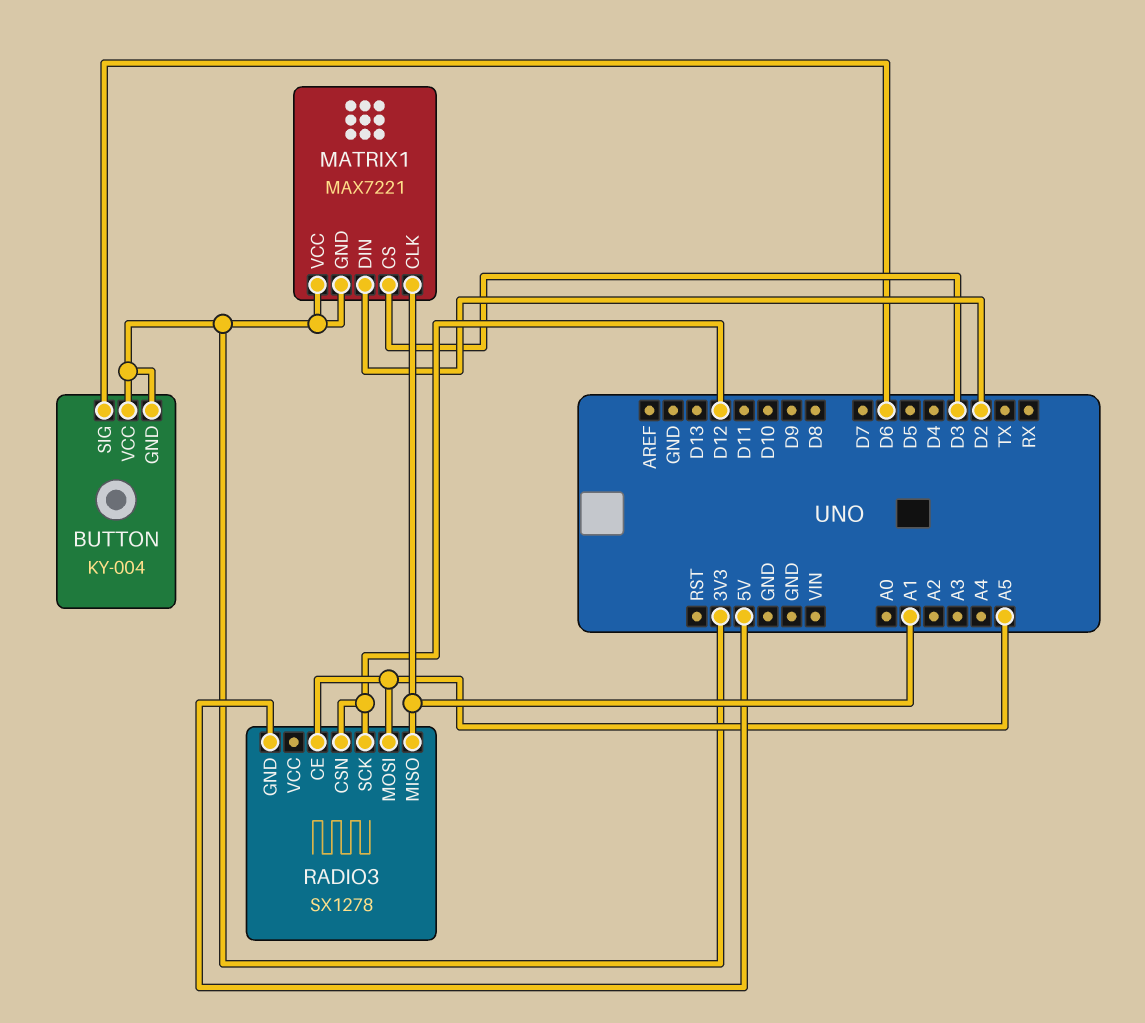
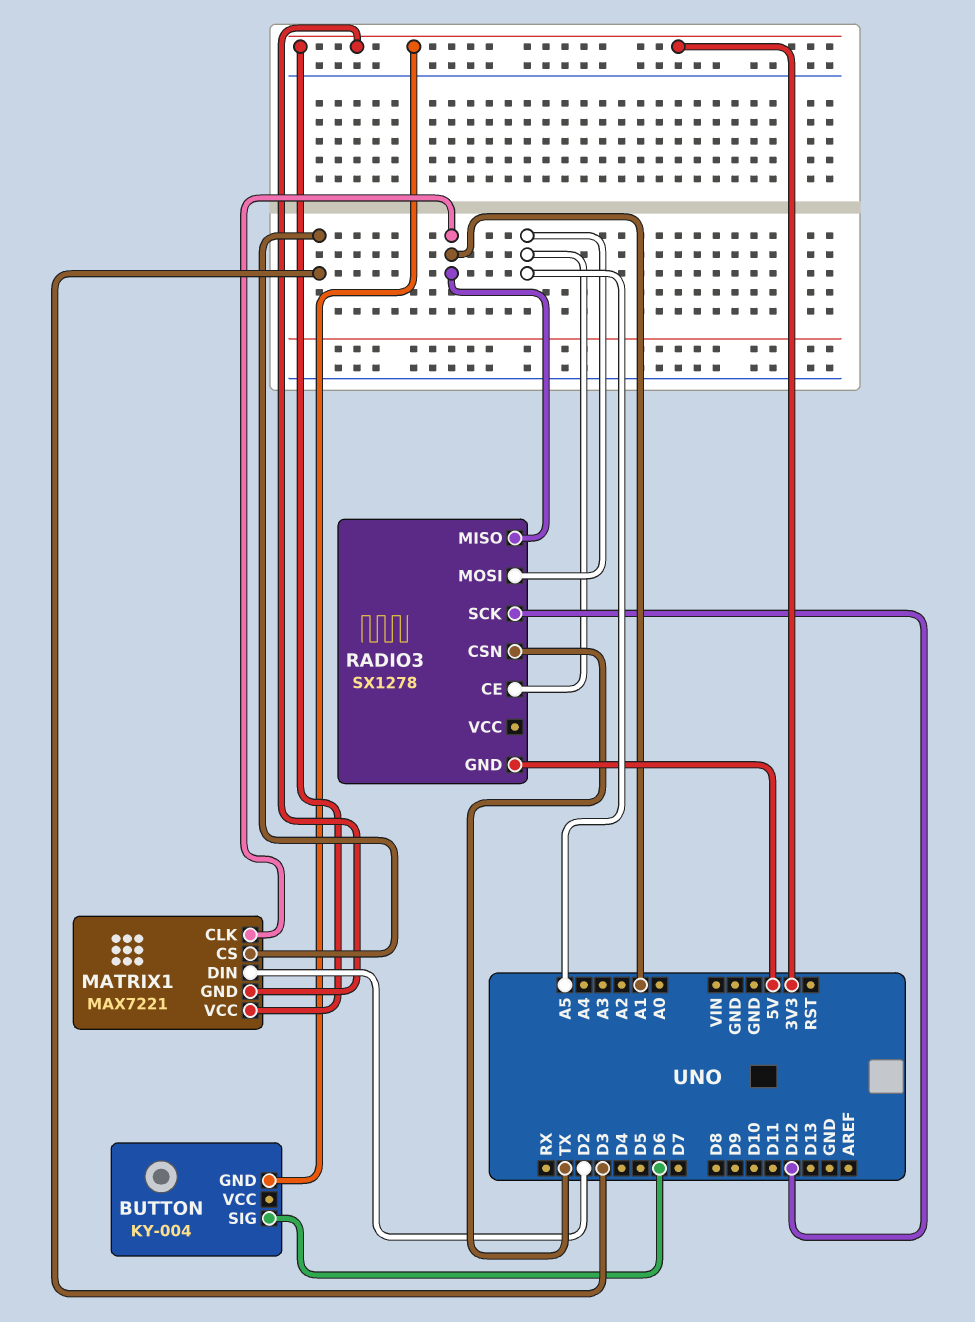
BUTTON pin VCC: 3V3 -> none
RADIO3 pin CSN: D12 -> TX

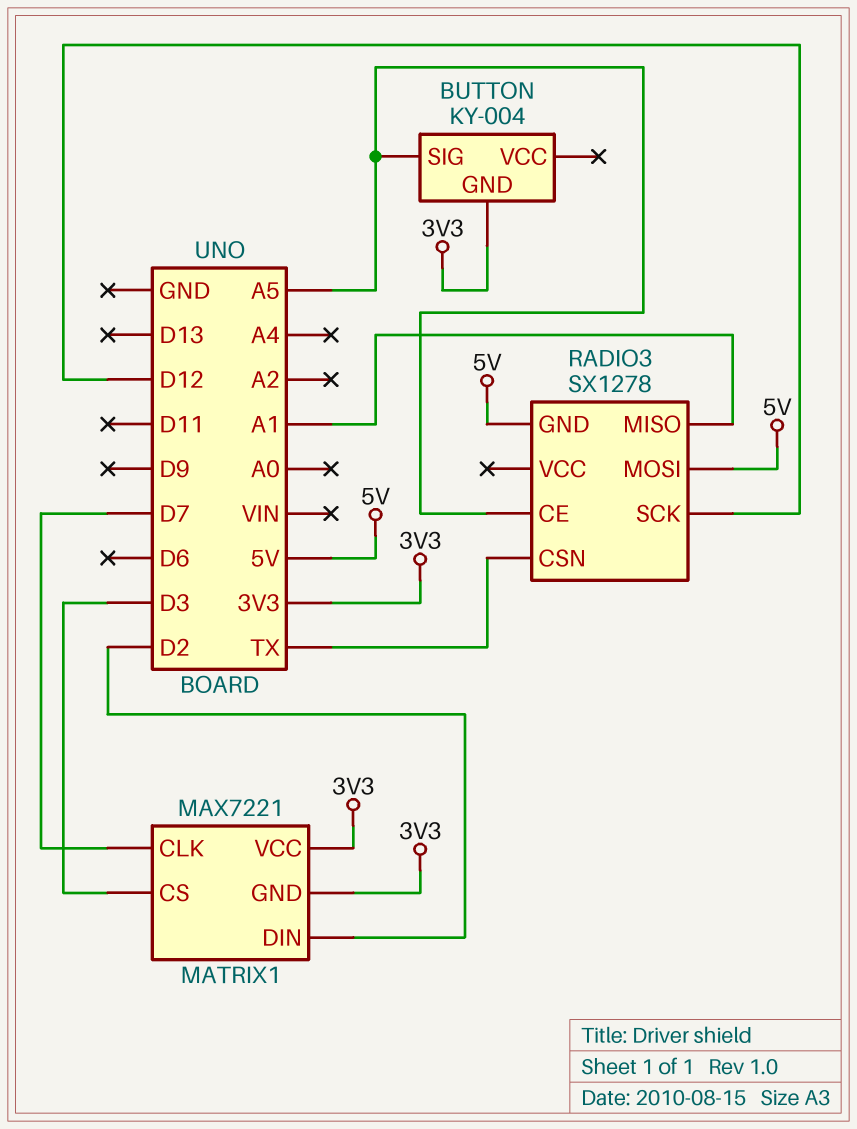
BUTTON pin SIG: D6 -> A5
MATRIX1 pin CLK: A1 -> D7
RADIO3 pin MOSI: A5 -> 5V

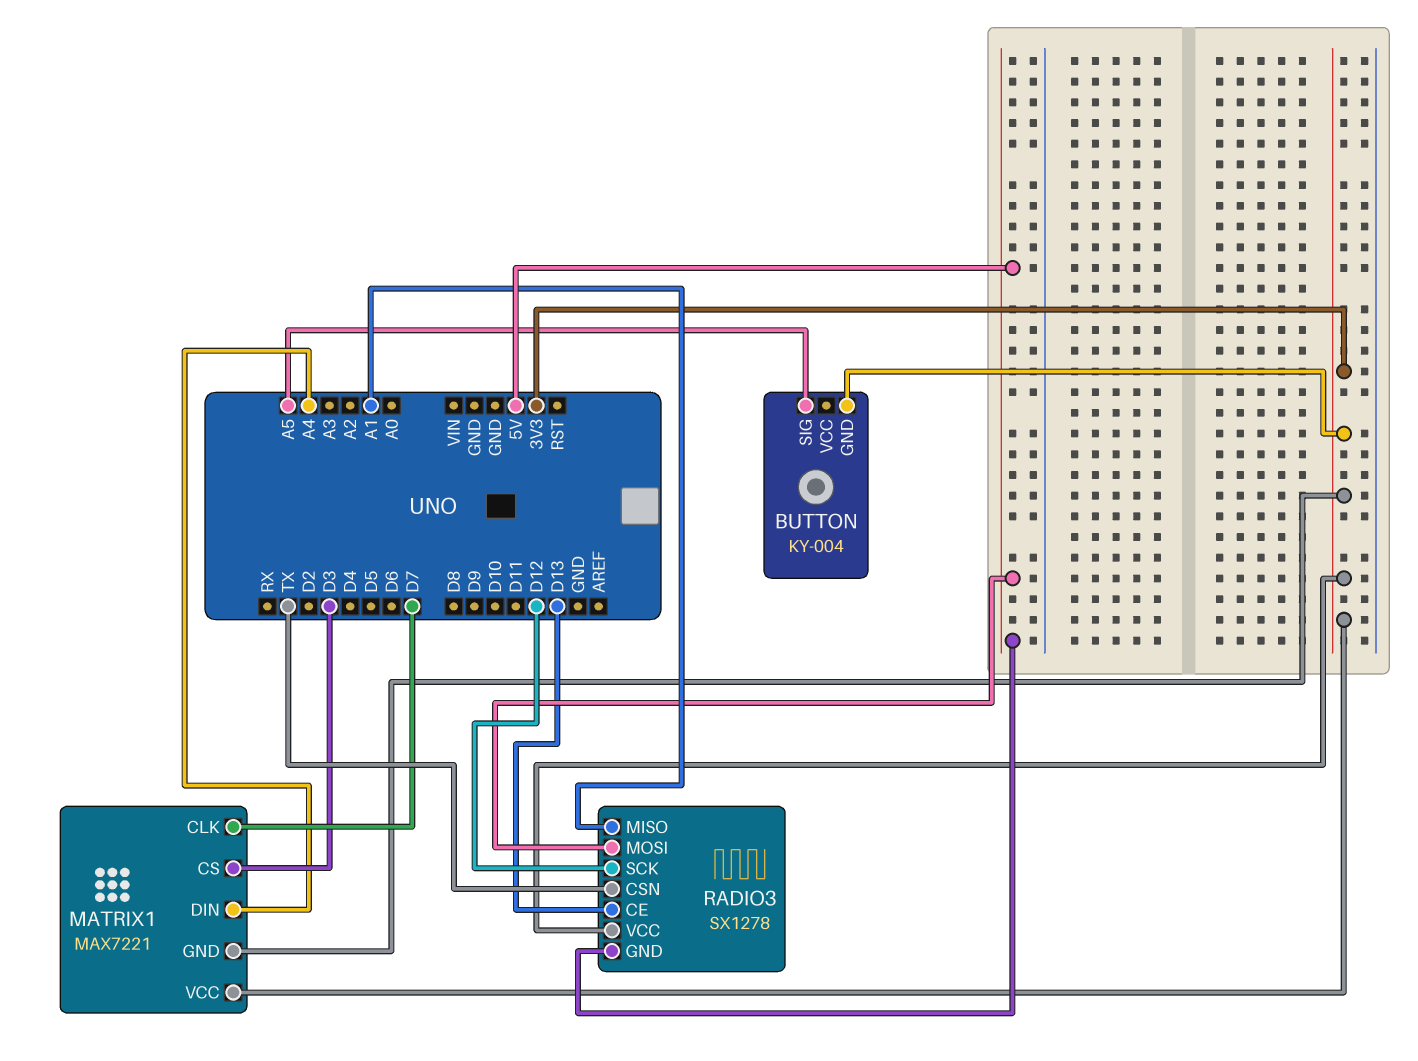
MATRIX1 pin DIN: D2 -> A4
RADIO3 pin CE: A5 -> D13
RADIO3 pin VCC: none -> 3V3

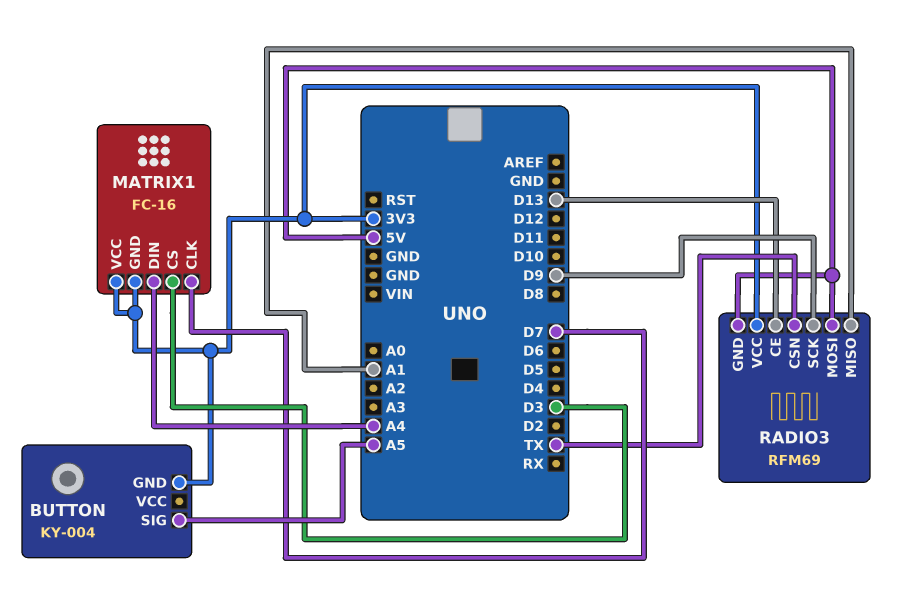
MATRIX1: MAX7221 -> FC-16
RADIO3: SX1278 -> RFM69
RADIO3 pin SCK: D12 -> D9

